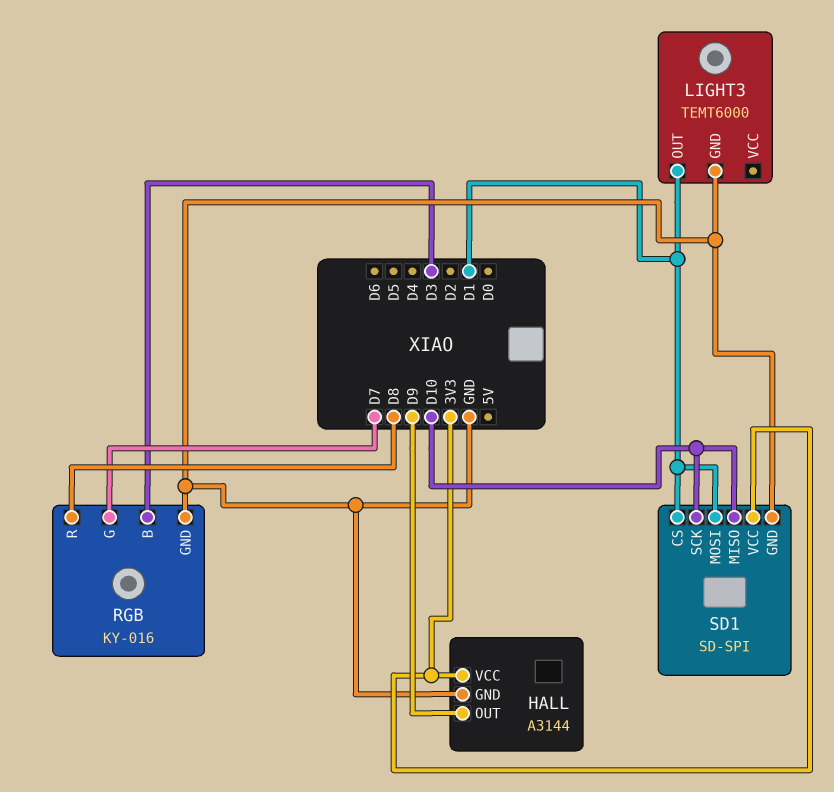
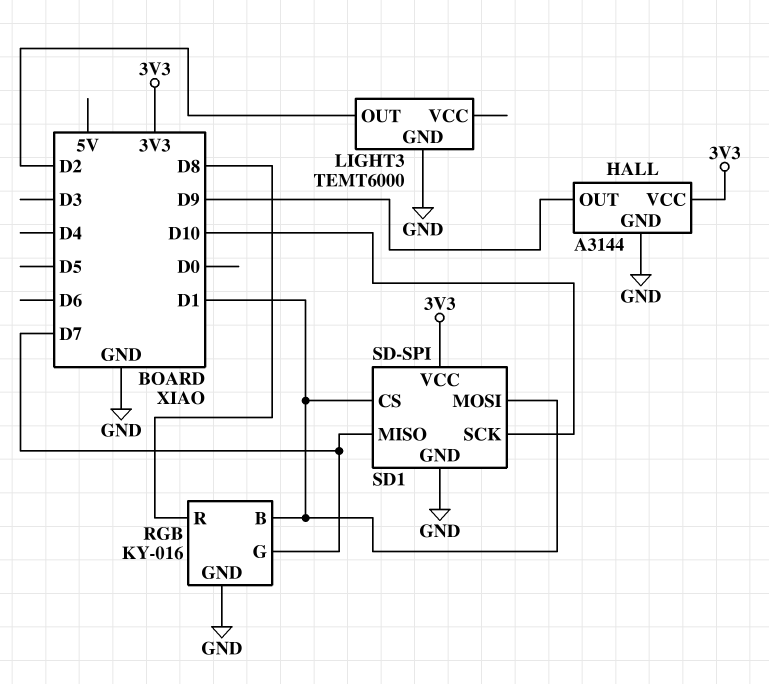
LIGHT3 pin OUT: D1 -> D2
RGB pin B: D3 -> D1
SD1 pin MISO: D10 -> D7

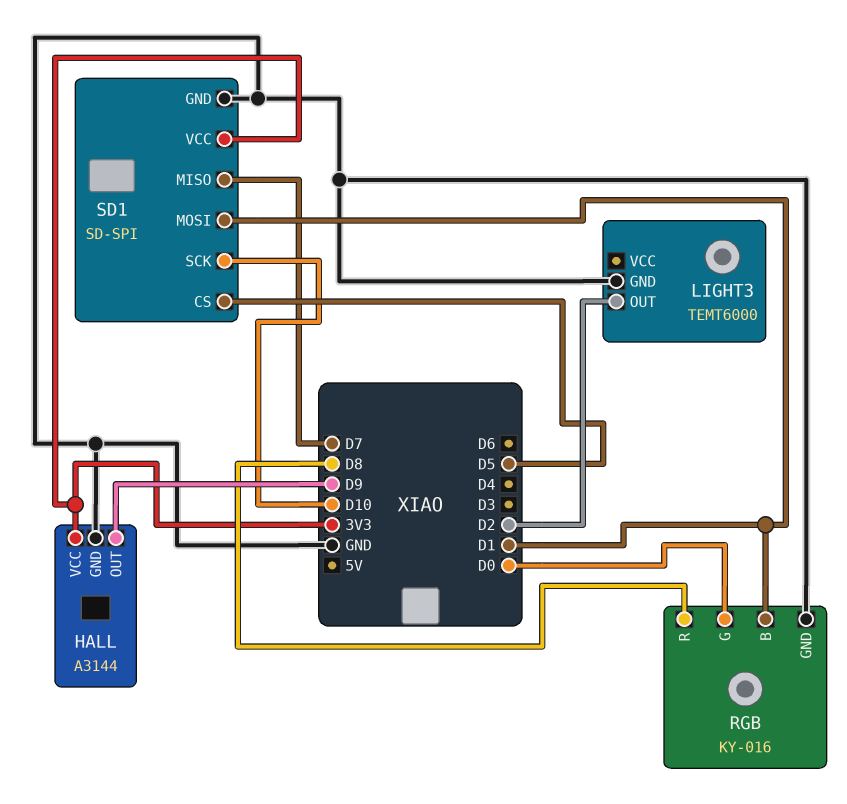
RGB pin G: D7 -> D0
SD1 pin CS: D1 -> D5

